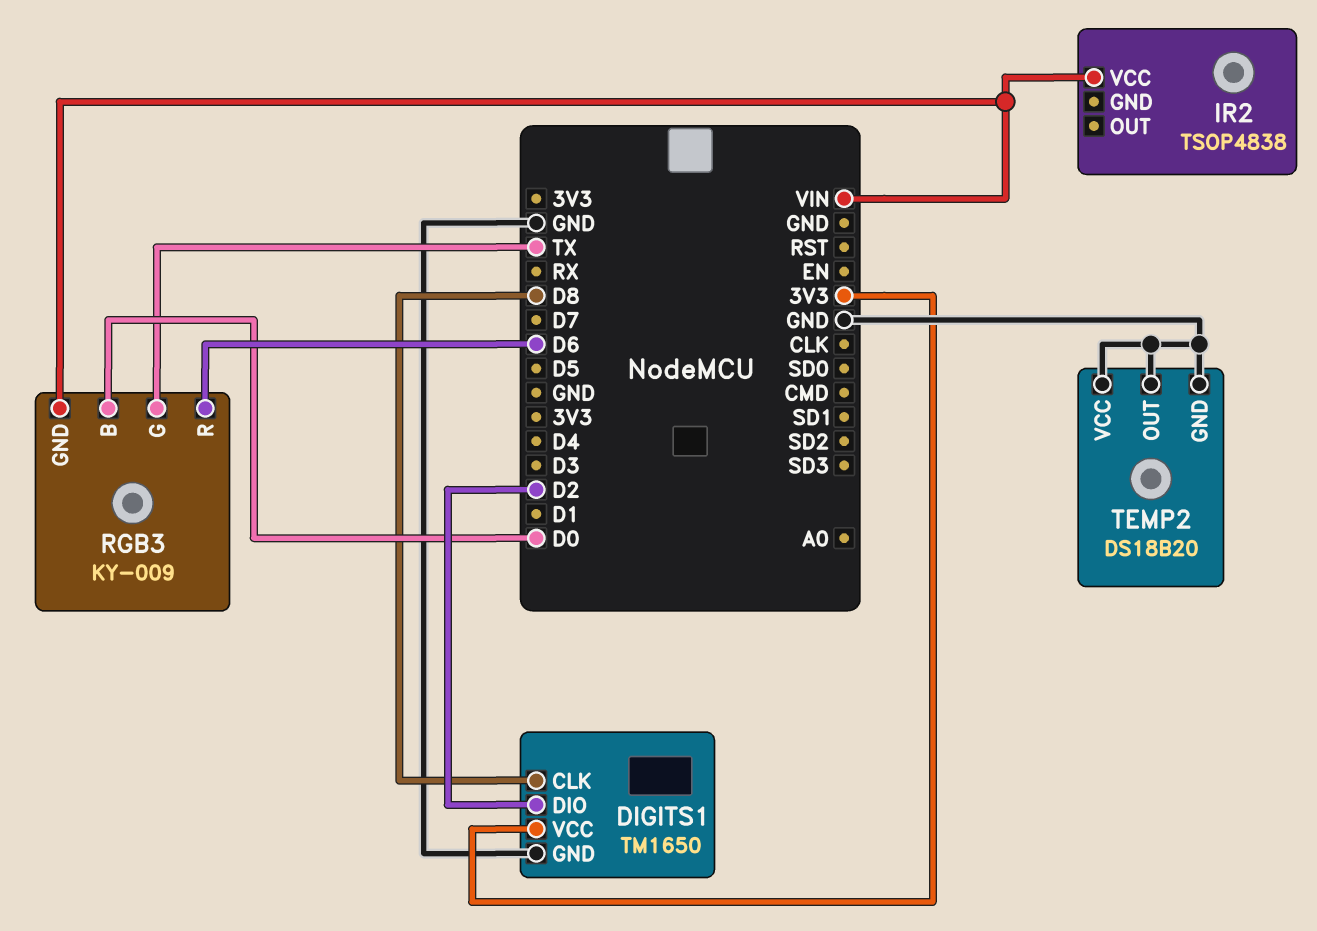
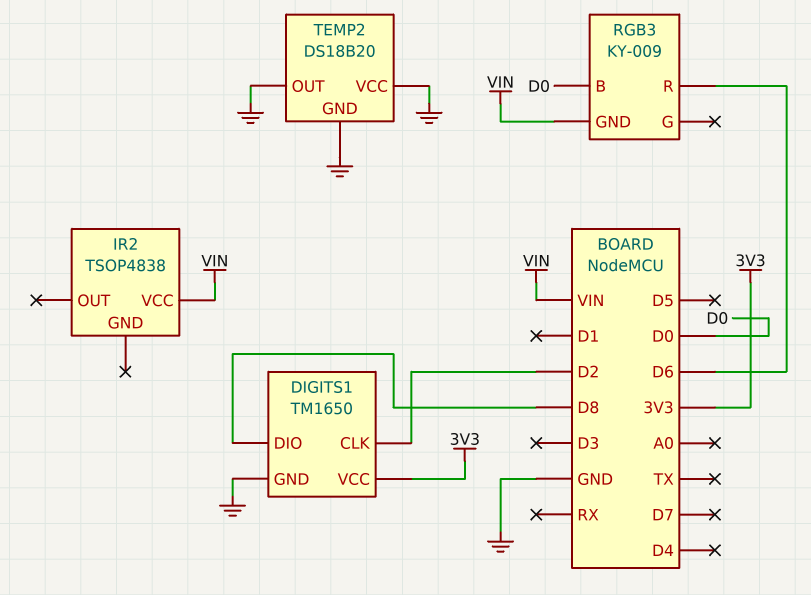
DIGITS1 pin CLK: D8 -> D2
DIGITS1 pin DIO: D2 -> D8
RGB3 pin G: TX -> none

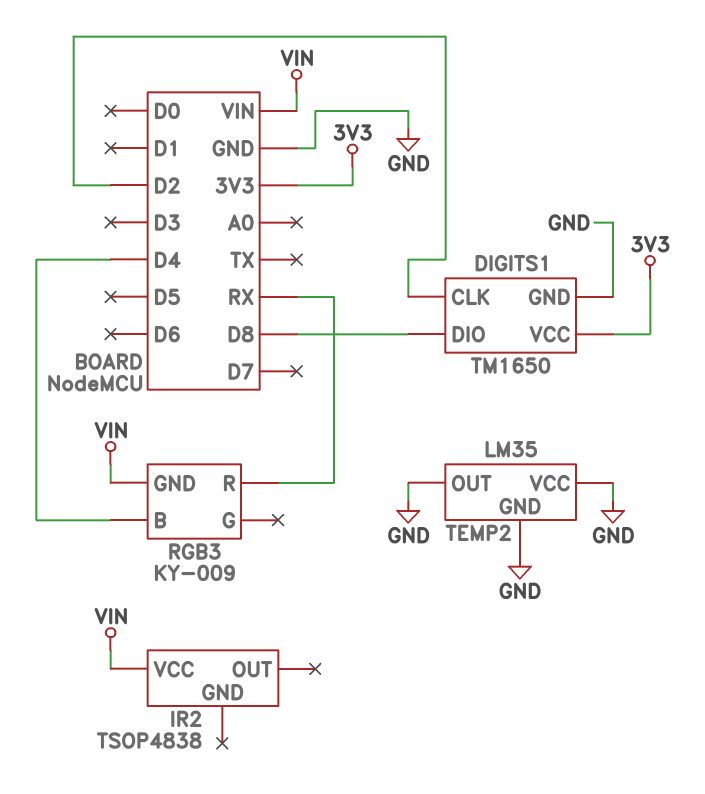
RGB3 pin B: D0 -> D4
RGB3 pin R: D6 -> RX
TEMP2: DS18B20 -> LM35

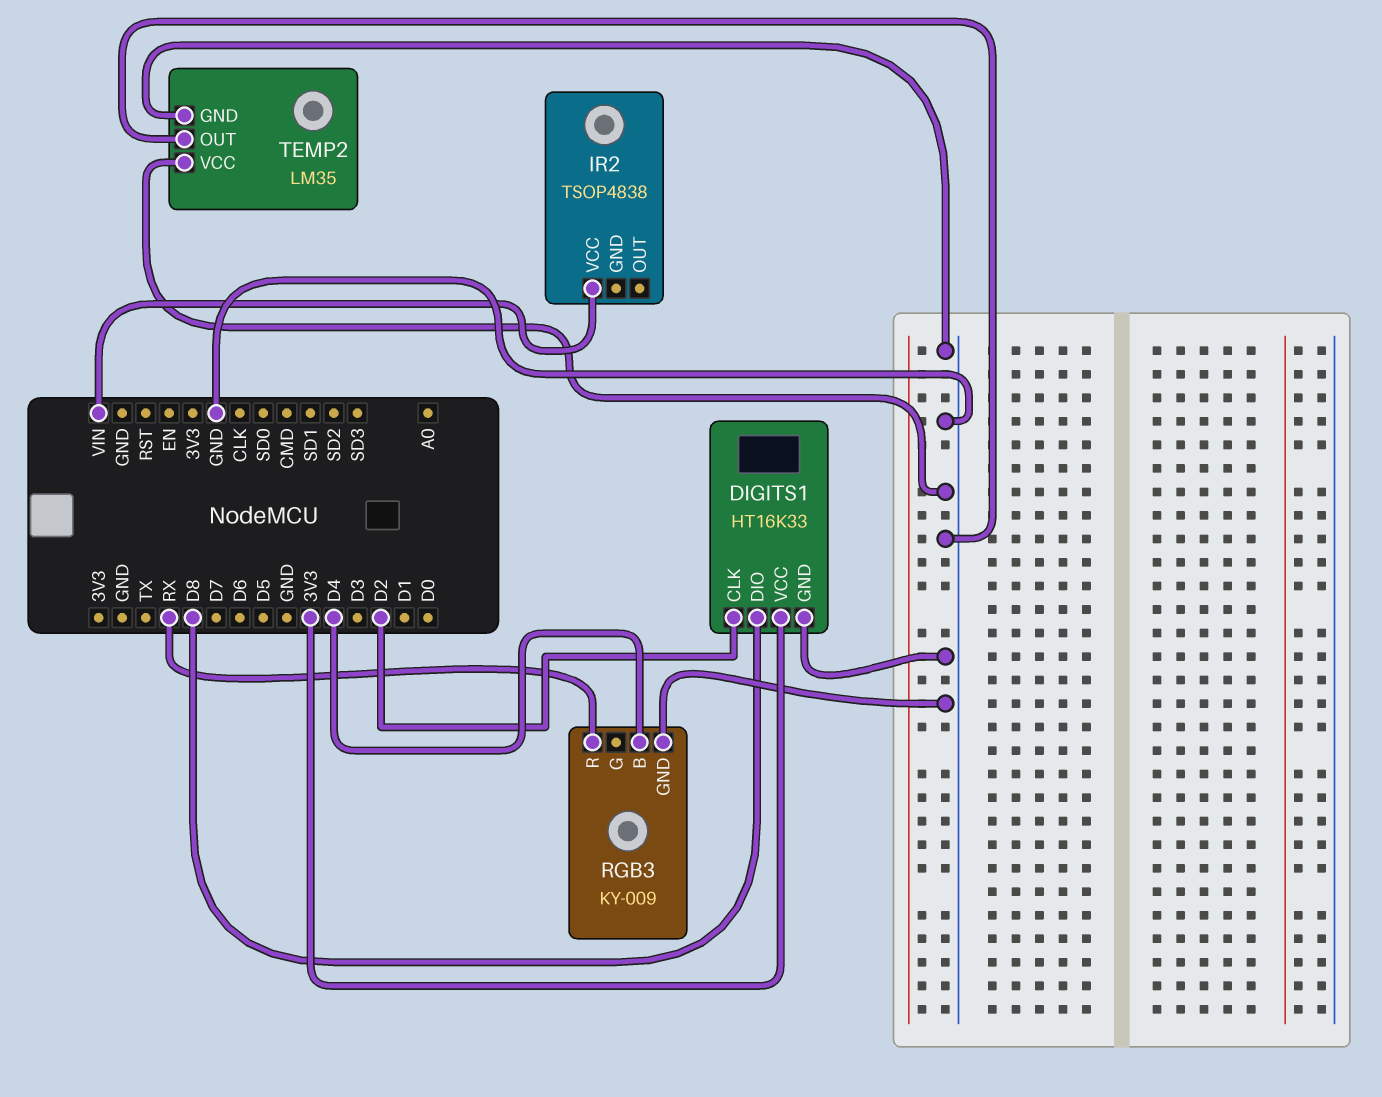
DIGITS1: TM1650 -> HT16K33
RGB3 pin GND: VIN -> GND

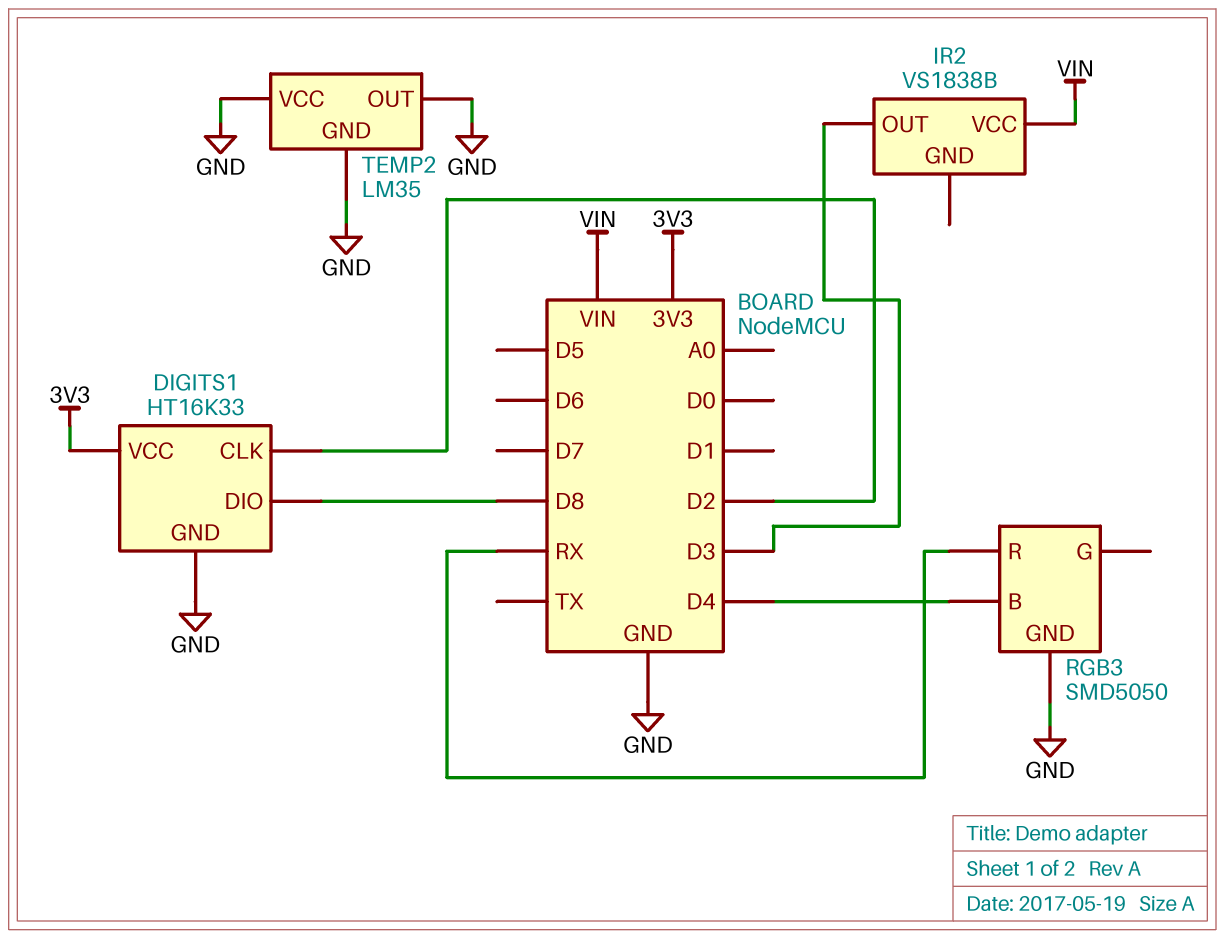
IR2: TSOP4838 -> VS1838B
IR2 pin OUT: none -> D3
RGB3: KY-009 -> SMD5050

